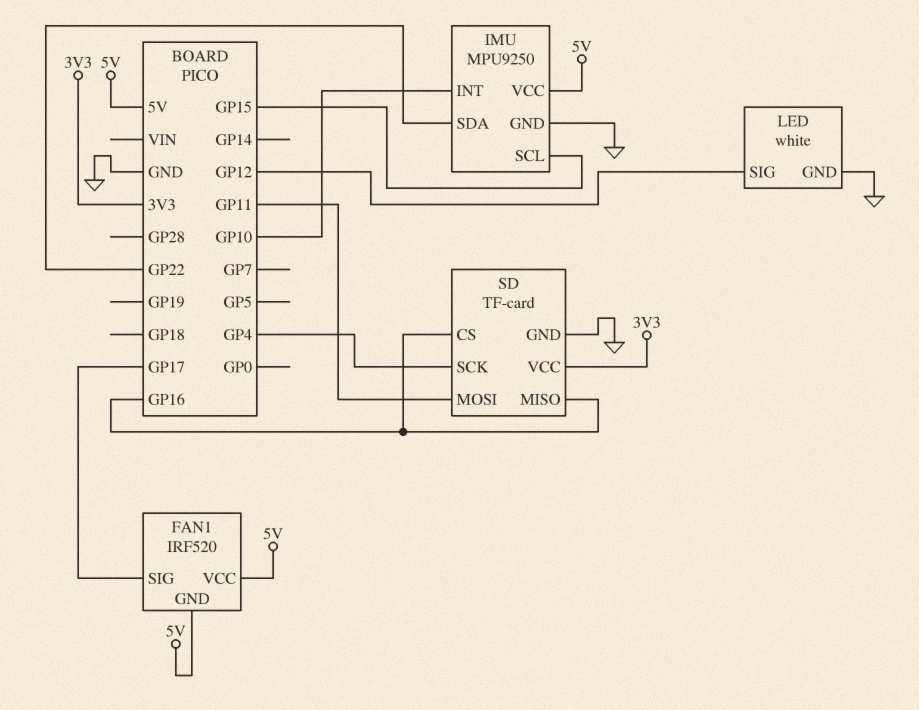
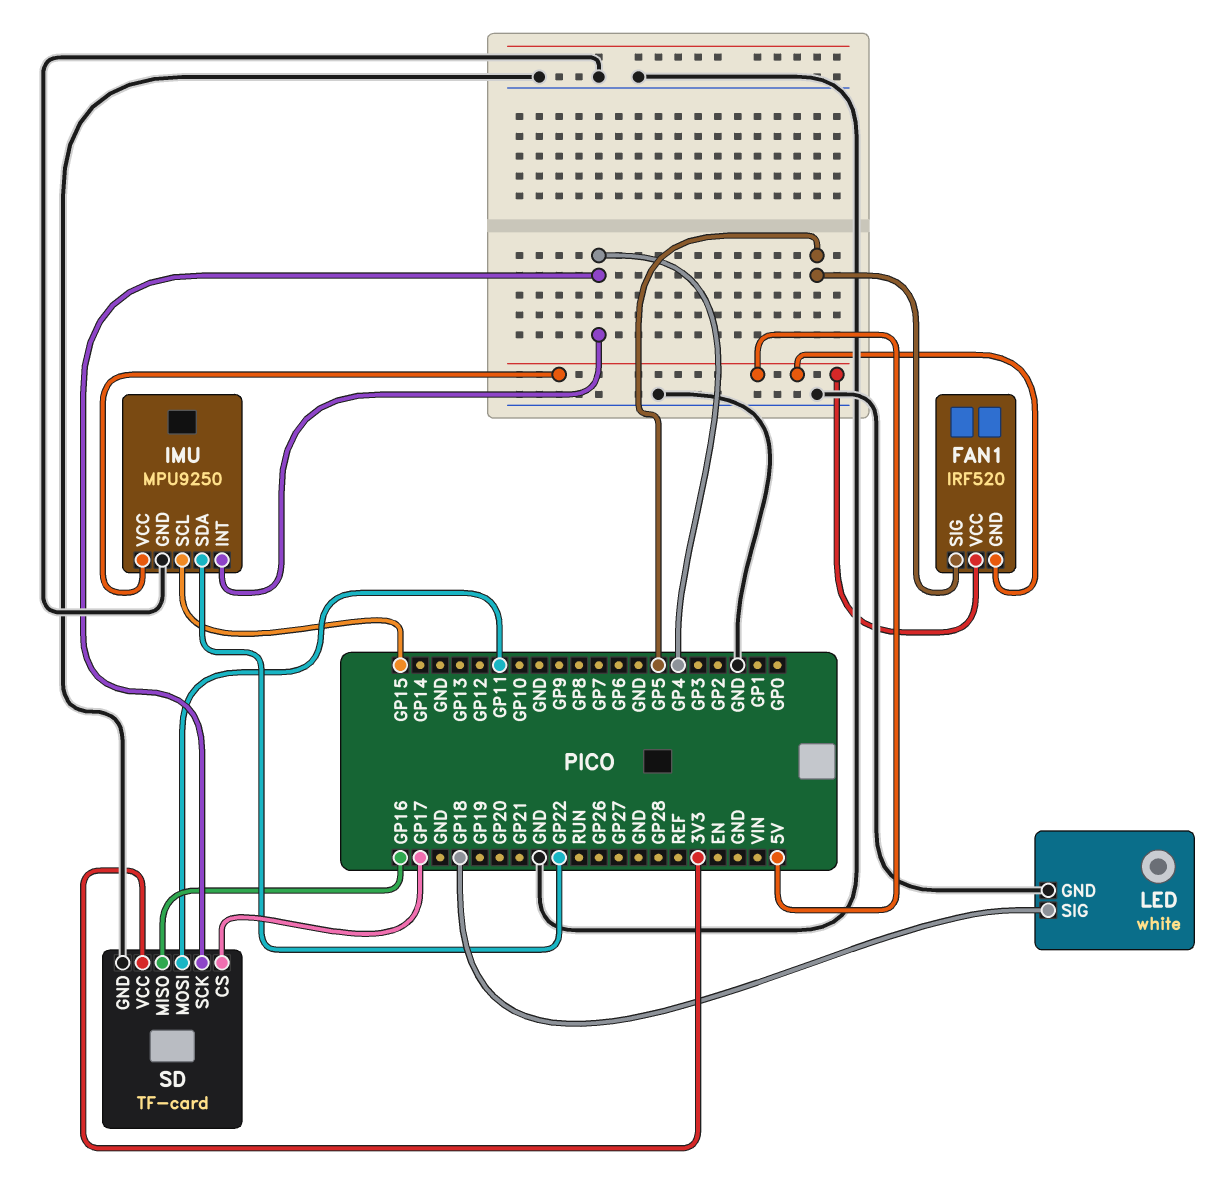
FAN1 pin SIG: GP17 -> GP5
IMU pin INT: GP10 -> GP4
LED pin SIG: GP12 -> GP18
SD pin CS: GP16 -> GP17

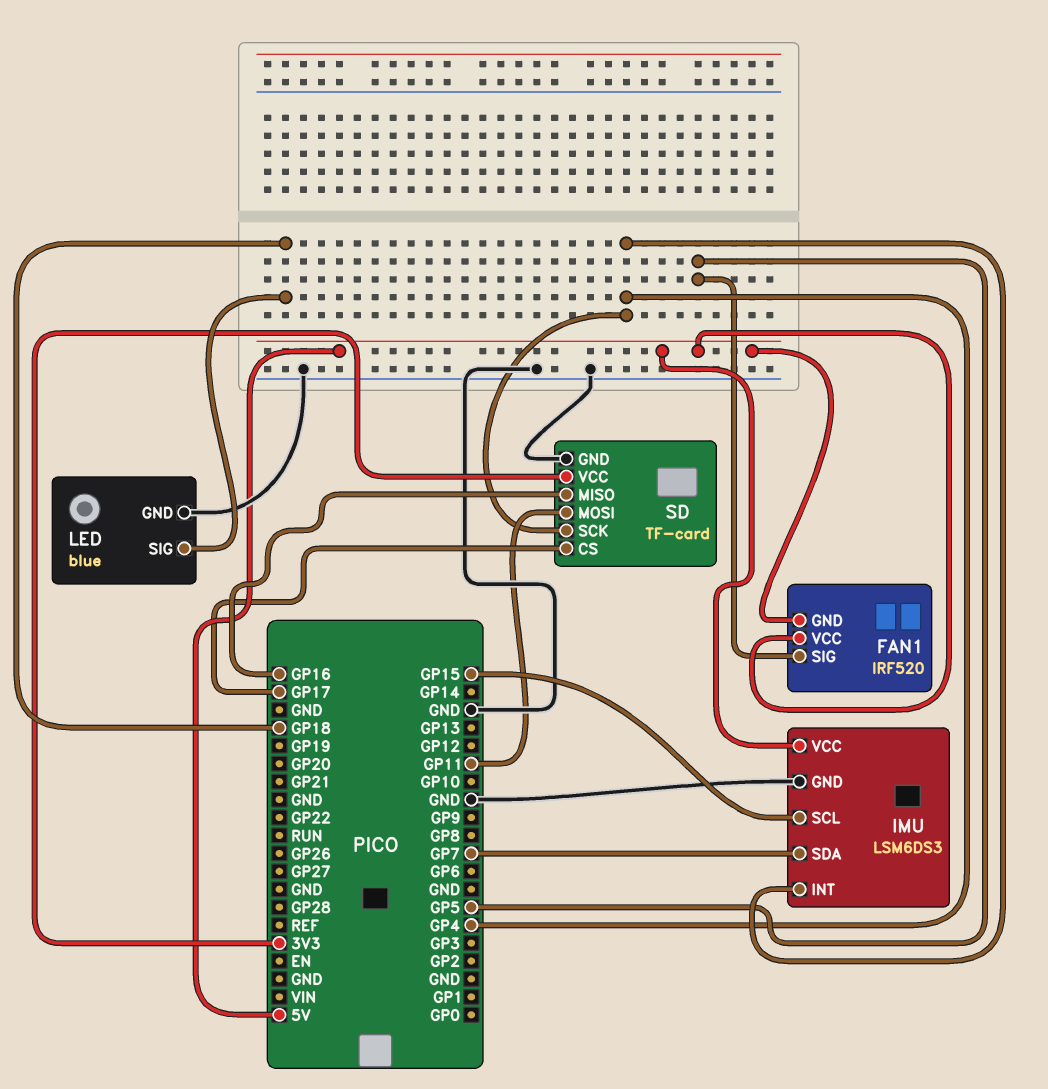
IMU: MPU9250 -> LSM6DS3
IMU pin SDA: GP22 -> GP7
LED: white -> blue

